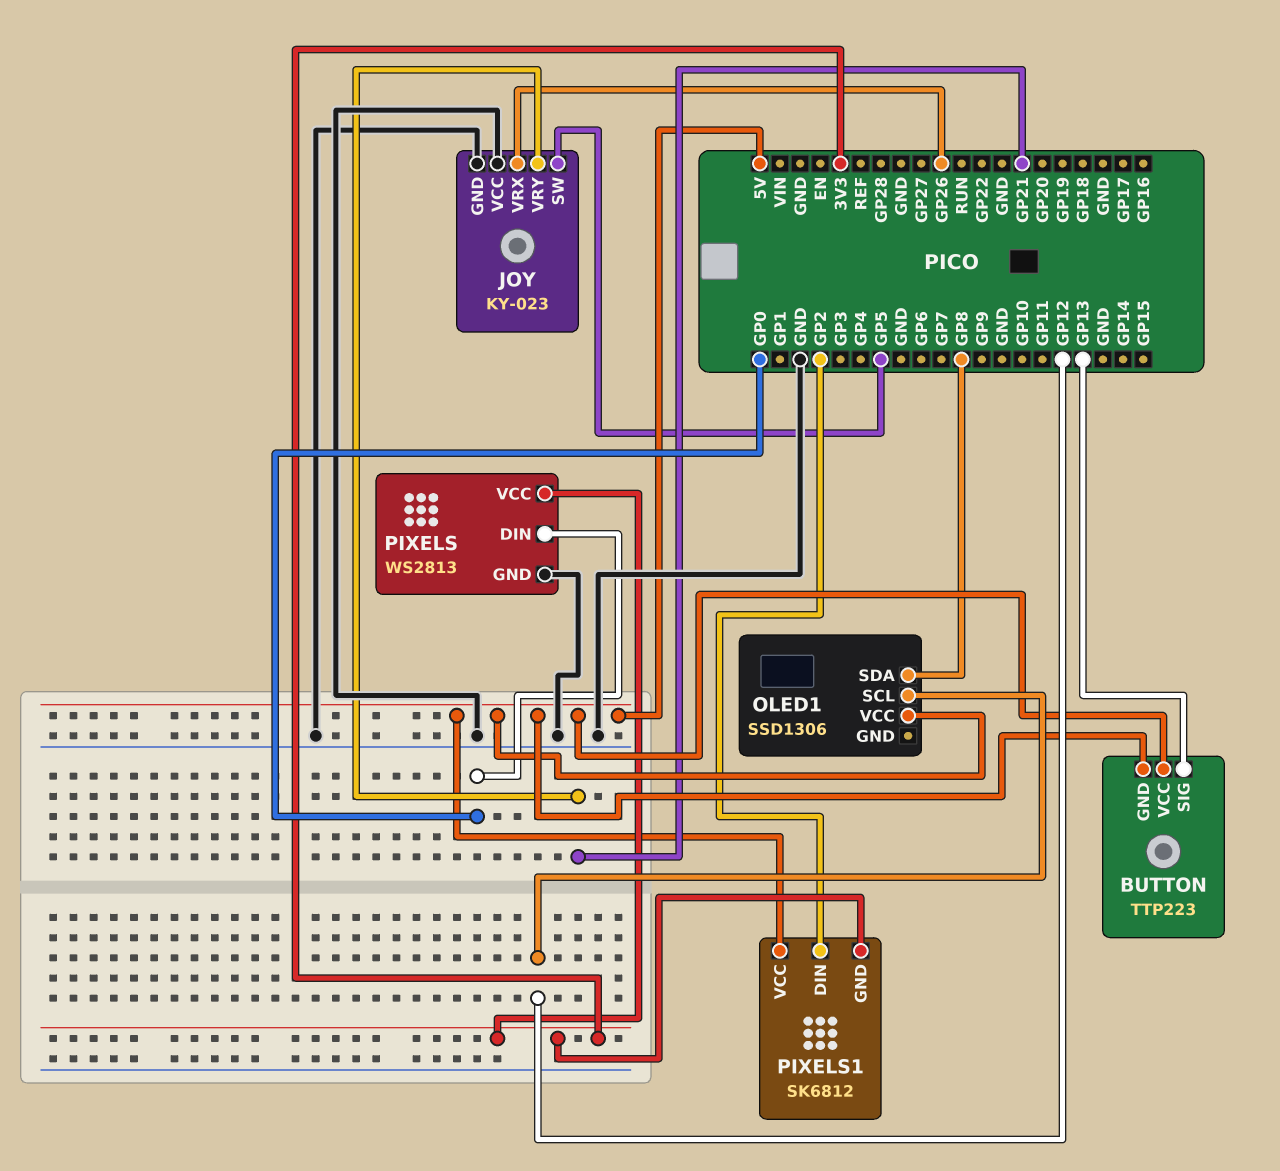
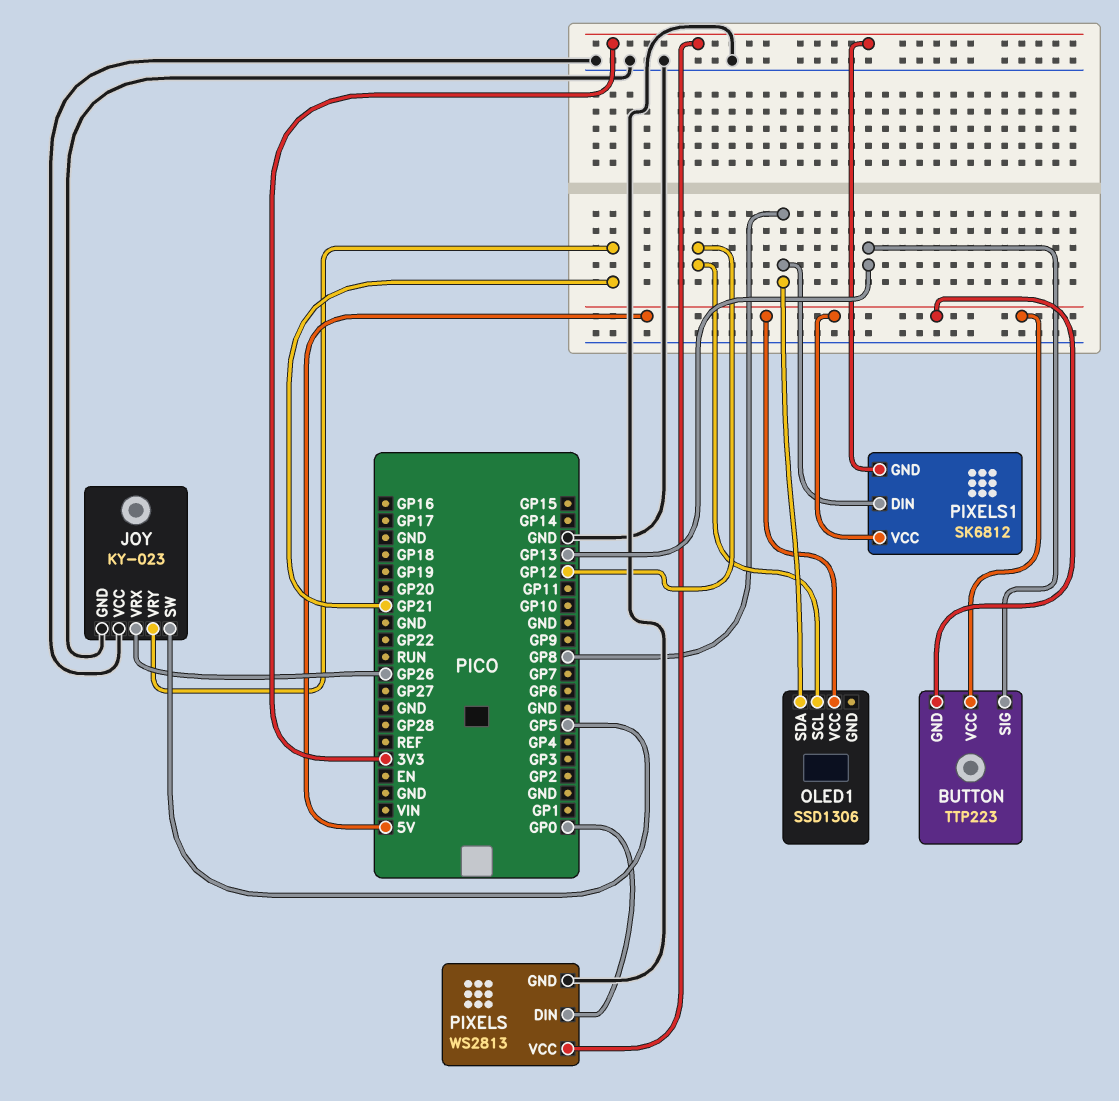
PIXELS1 pin DIN: GP2 -> GP8

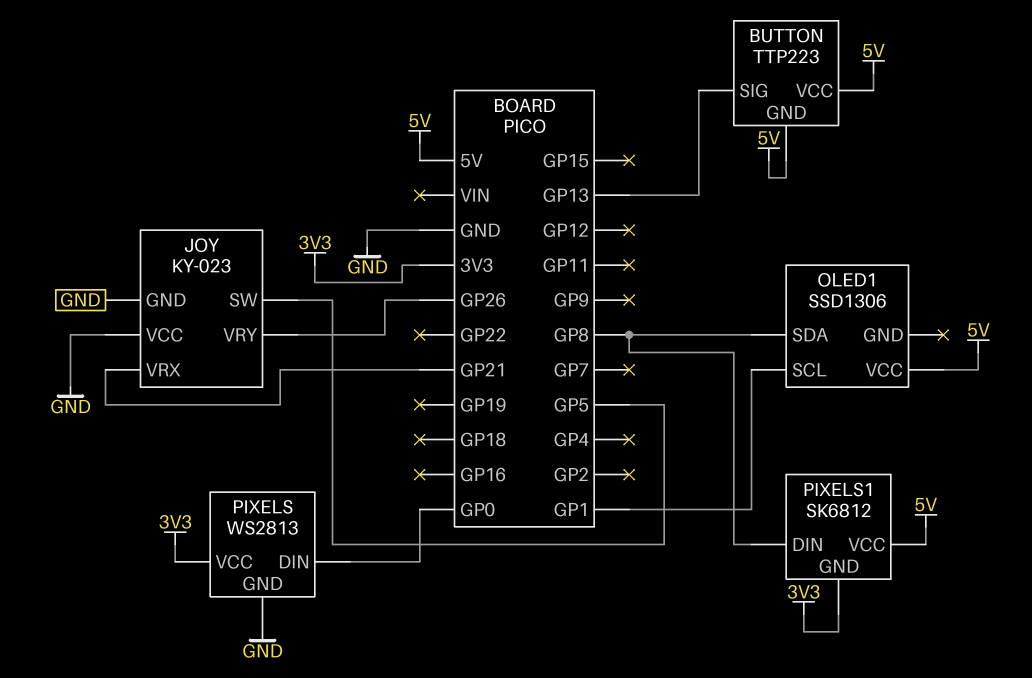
JOY pin VRX: GP26 -> GP21
JOY pin VRY: GP21 -> GP26
OLED1 pin SCL: GP12 -> GP1

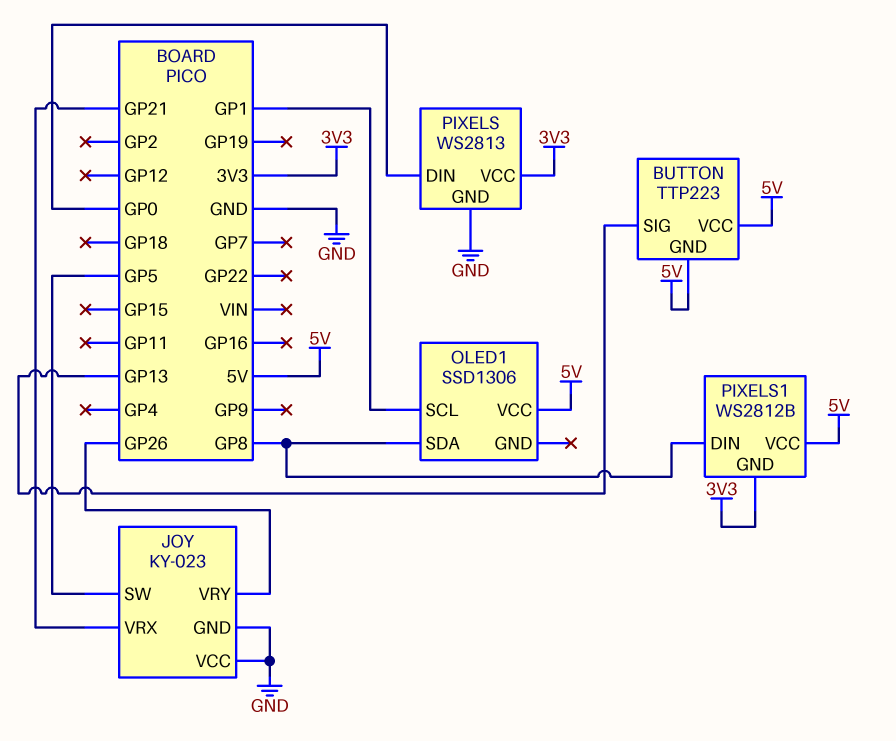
PIXELS1: SK6812 -> WS2812B

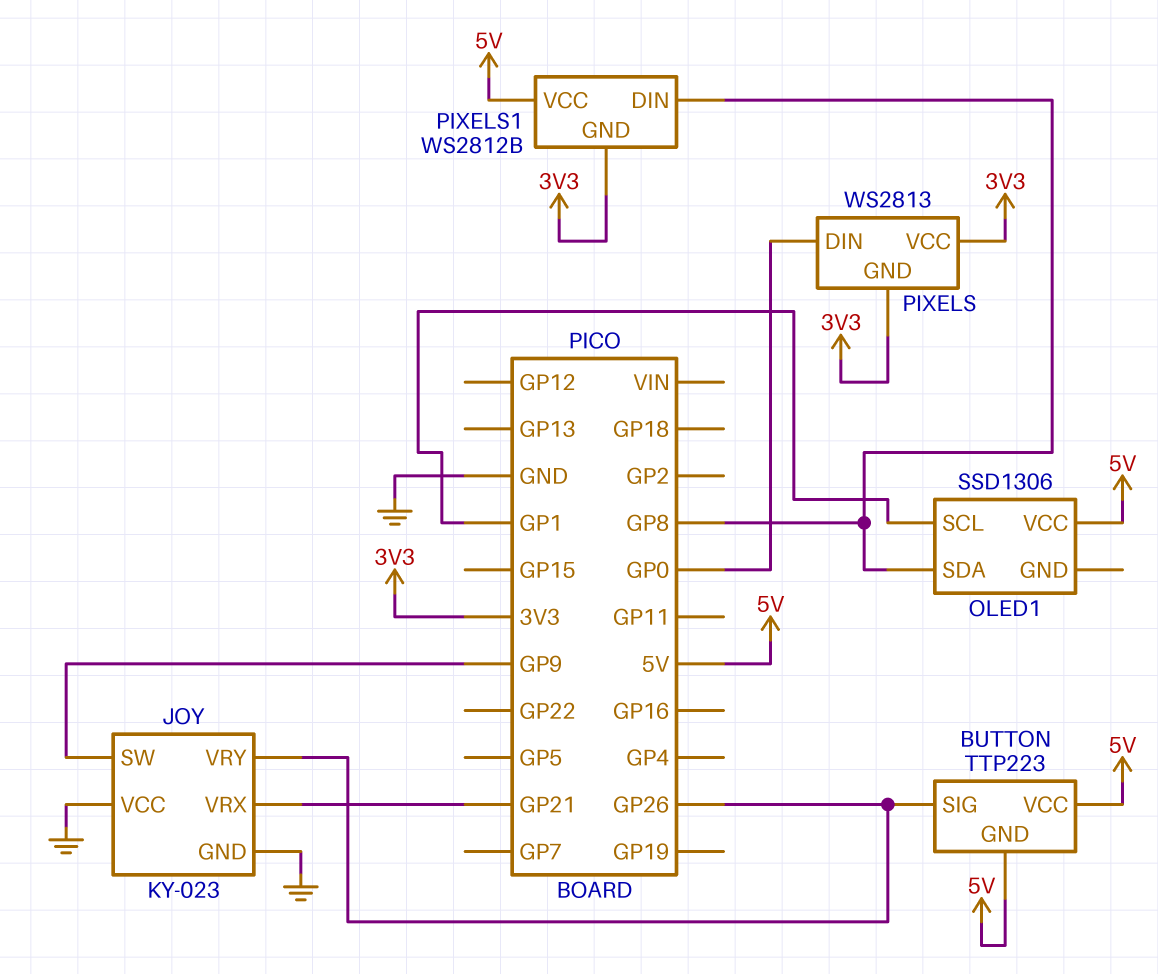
BUTTON pin SIG: GP13 -> GP26
JOY pin SW: GP5 -> GP9
PIXELS pin GND: GND -> 3V3

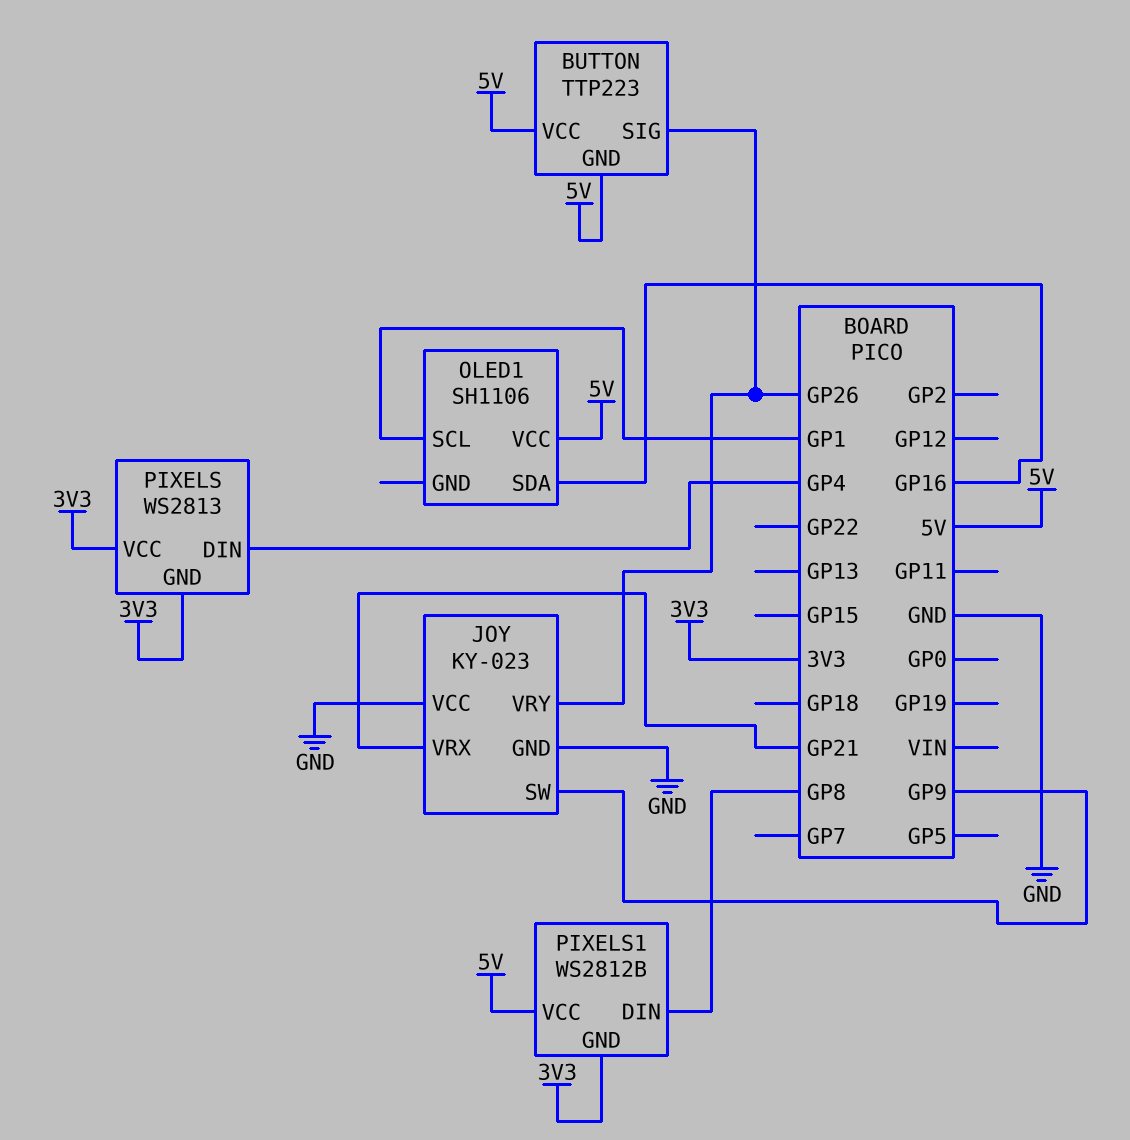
OLED1: SSD1306 -> SH1106
OLED1 pin SDA: GP8 -> GP16
PIXELS pin DIN: GP0 -> GP4

